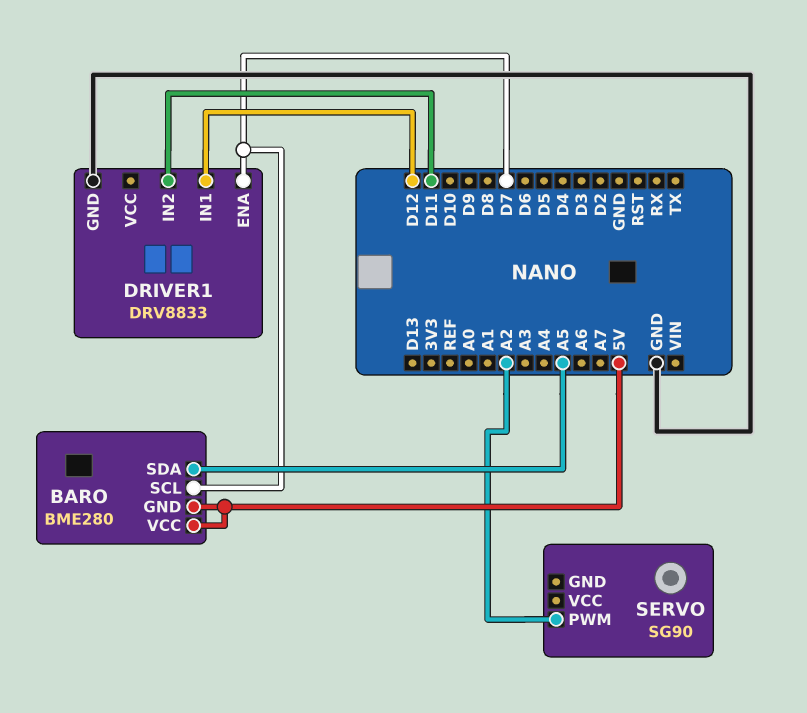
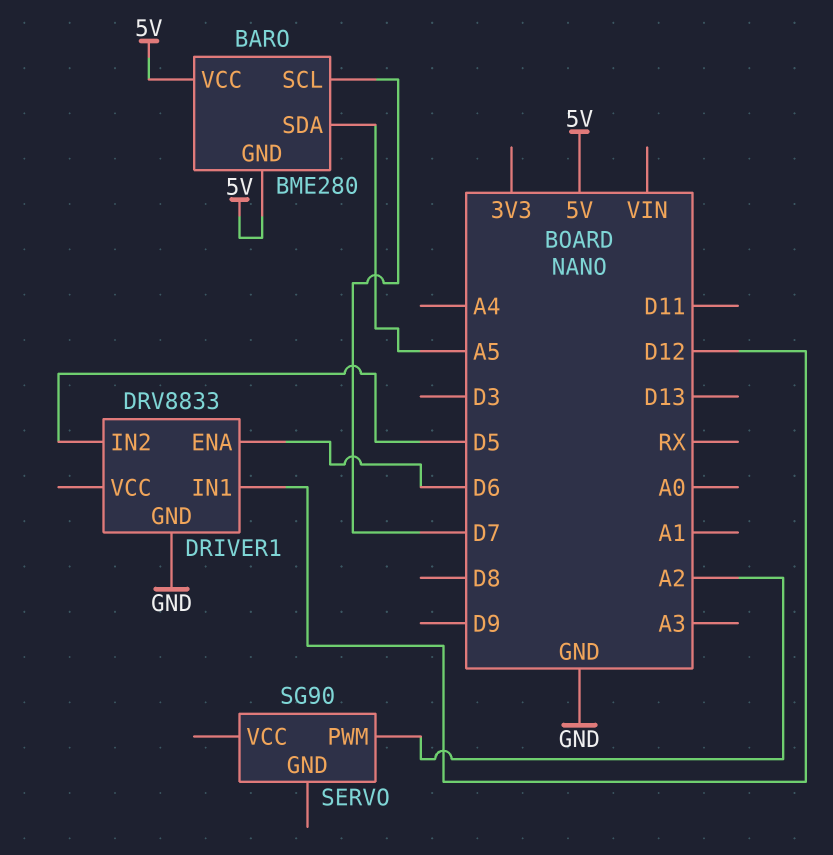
DRIVER1 pin ENA: D7 -> D6
DRIVER1 pin IN2: D11 -> D5

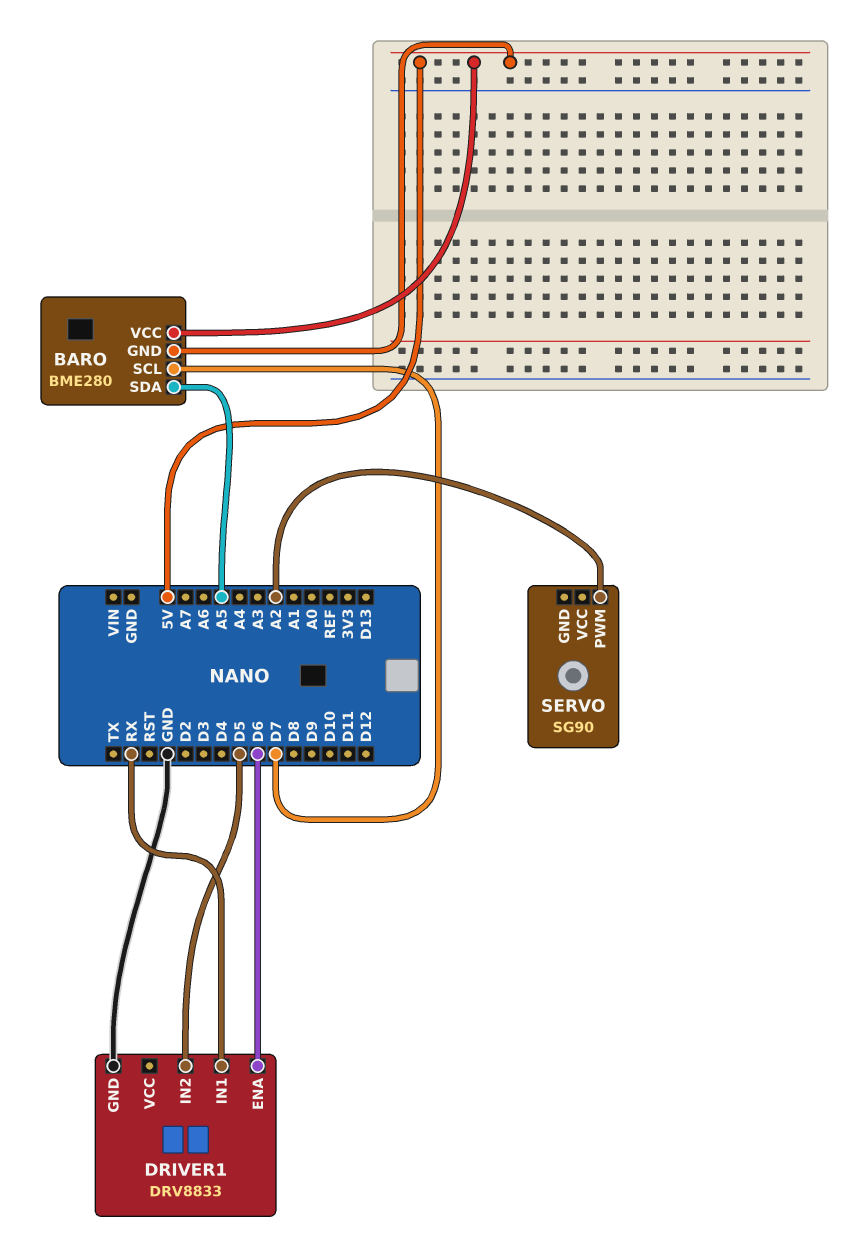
DRIVER1 pin IN1: D12 -> RX

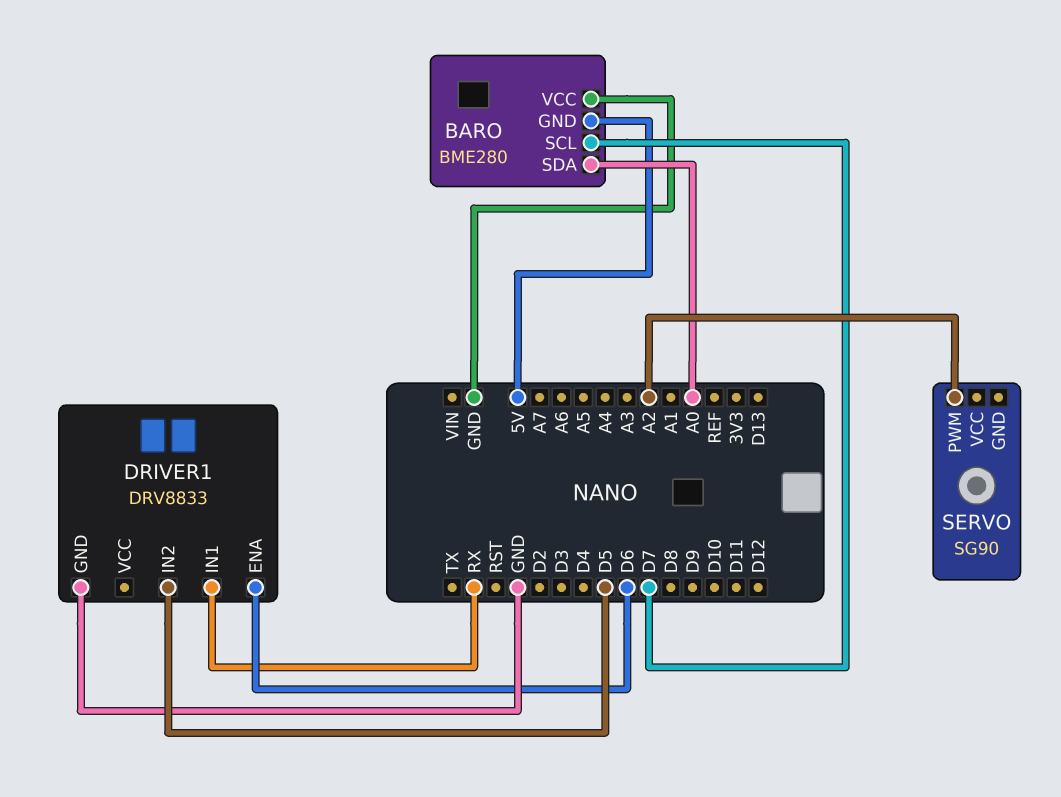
BARO pin SDA: A5 -> A0
BARO pin VCC: 5V -> GND

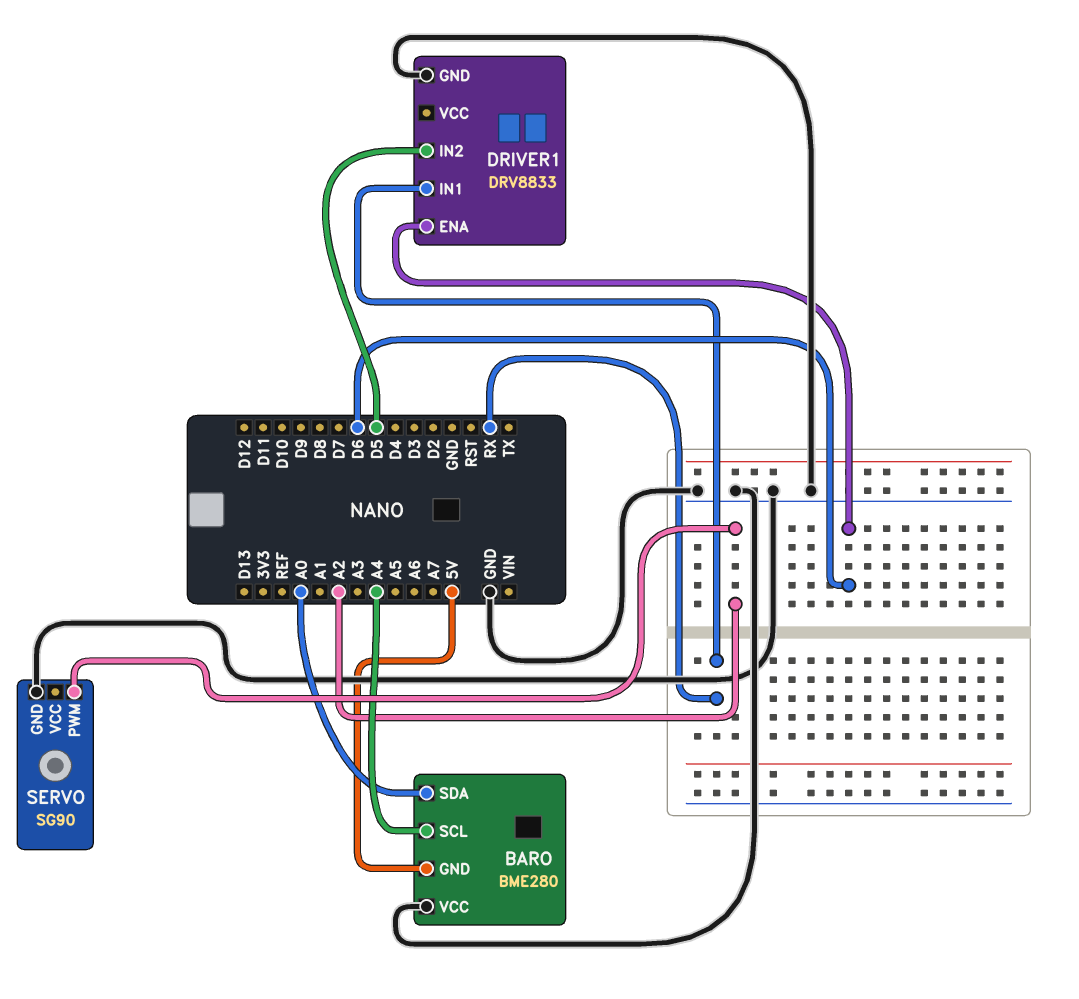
BARO pin SCL: D7 -> A4
SERVO pin GND: none -> GND

